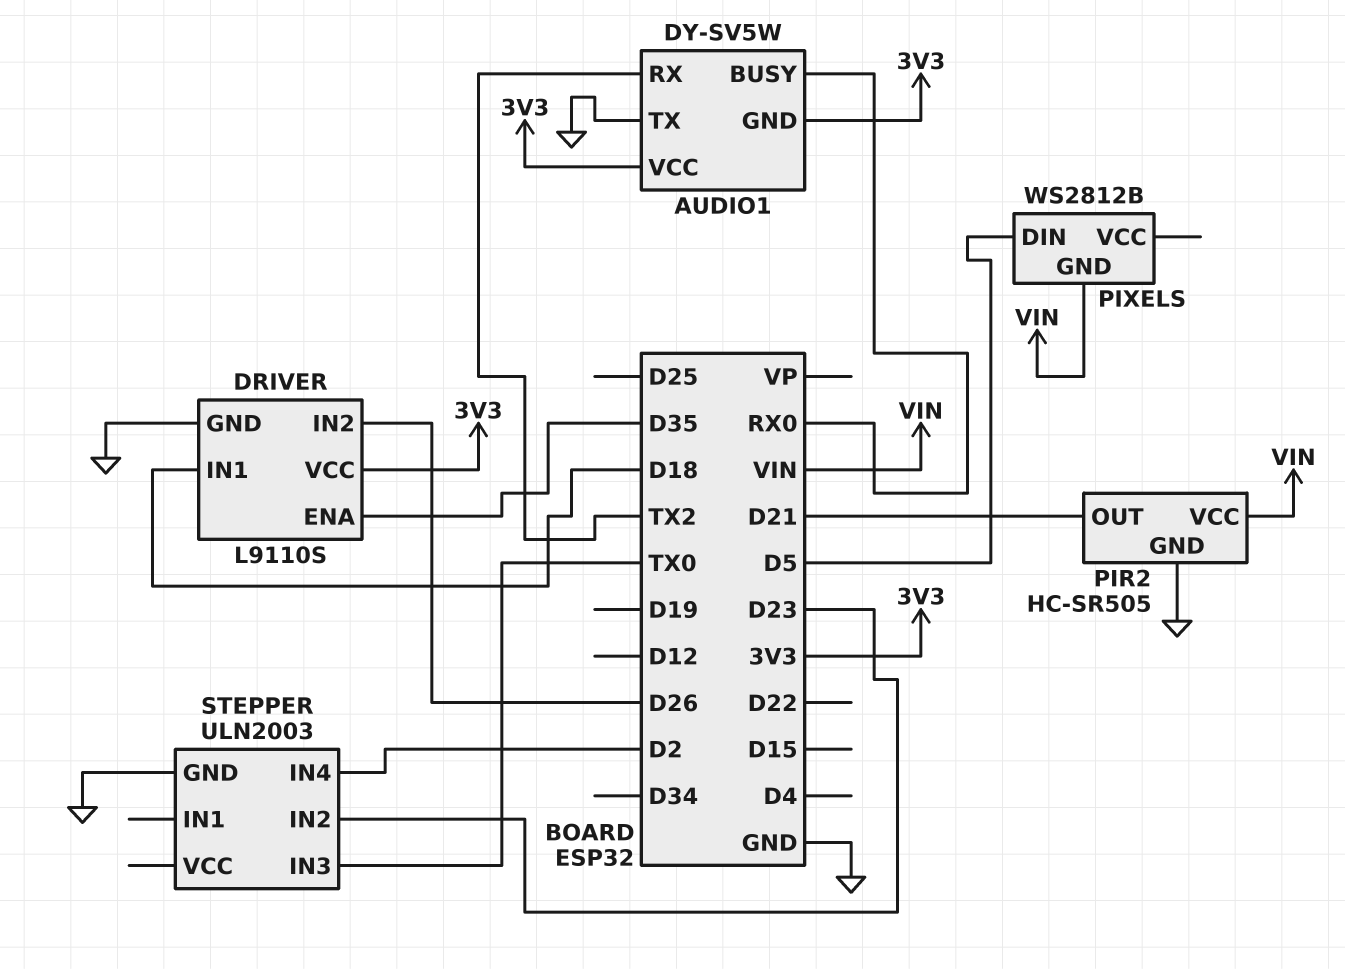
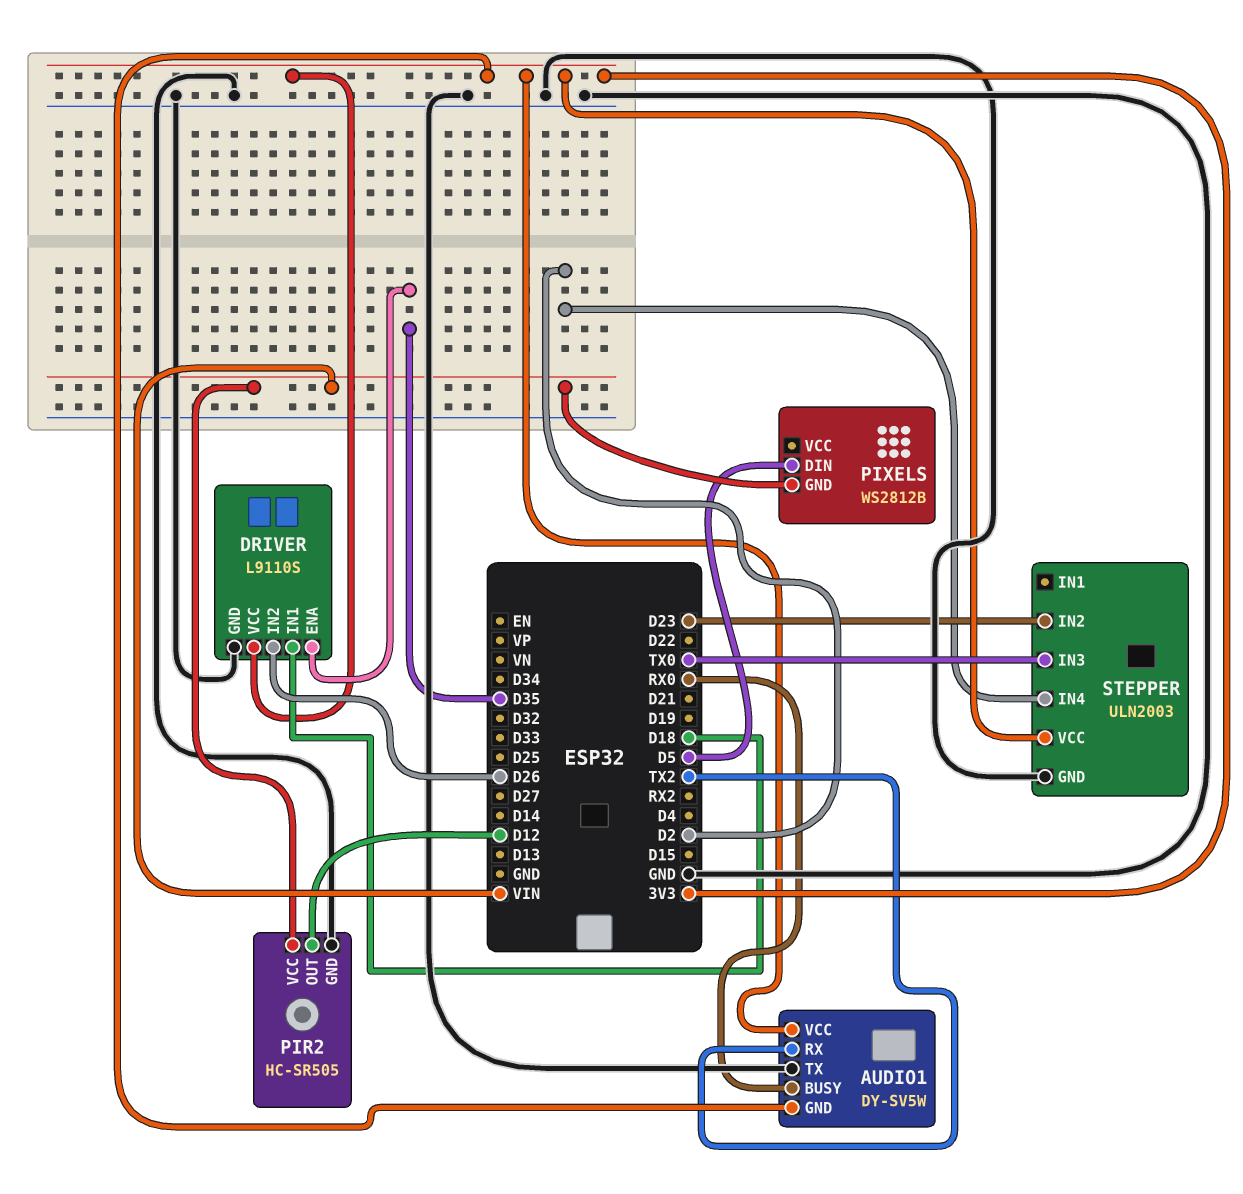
PIR2 pin OUT: D21 -> D12
STEPPER pin VCC: none -> 3V3

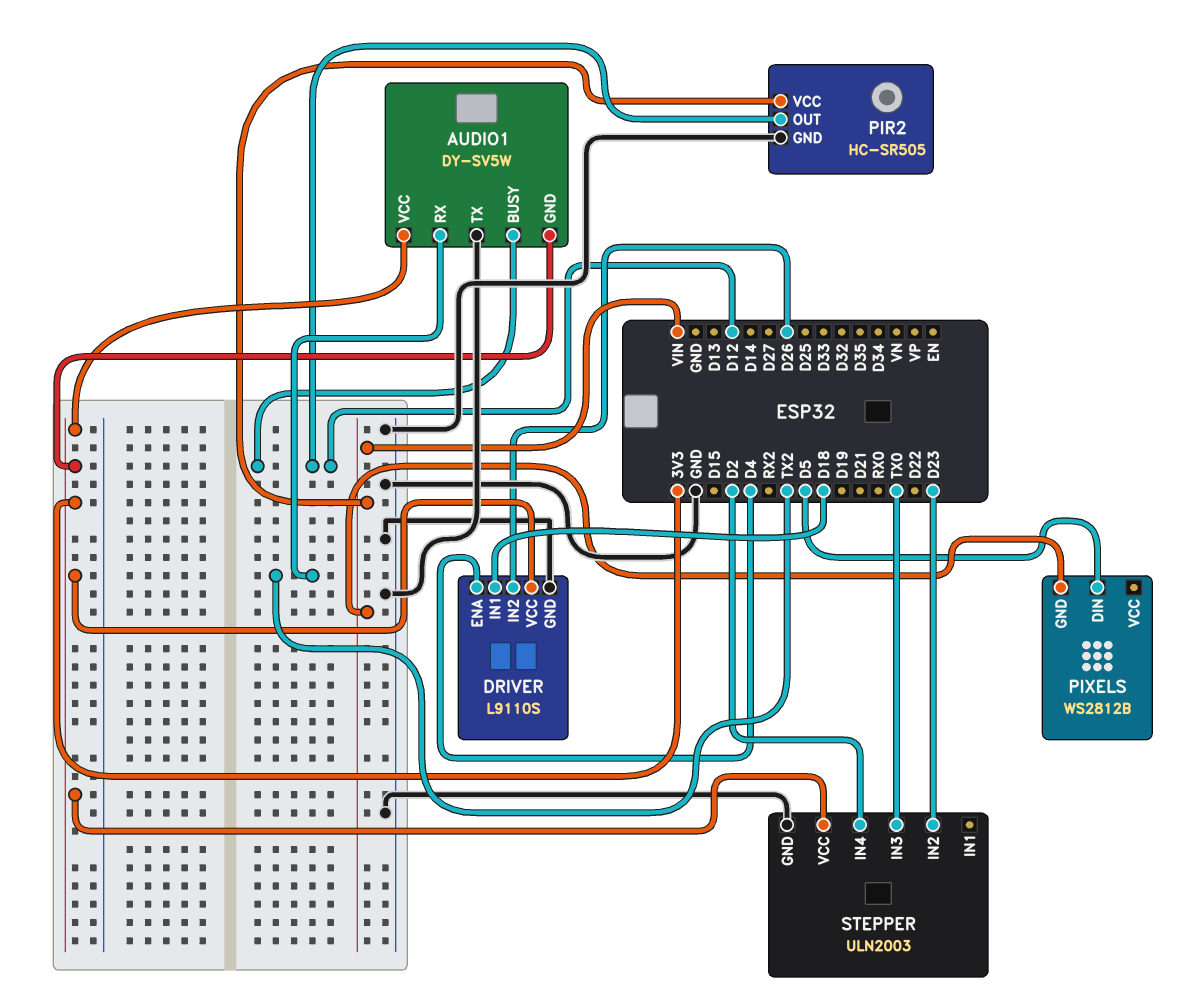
AUDIO1 pin BUSY: RX0 -> D12
DRIVER pin ENA: D35 -> D4

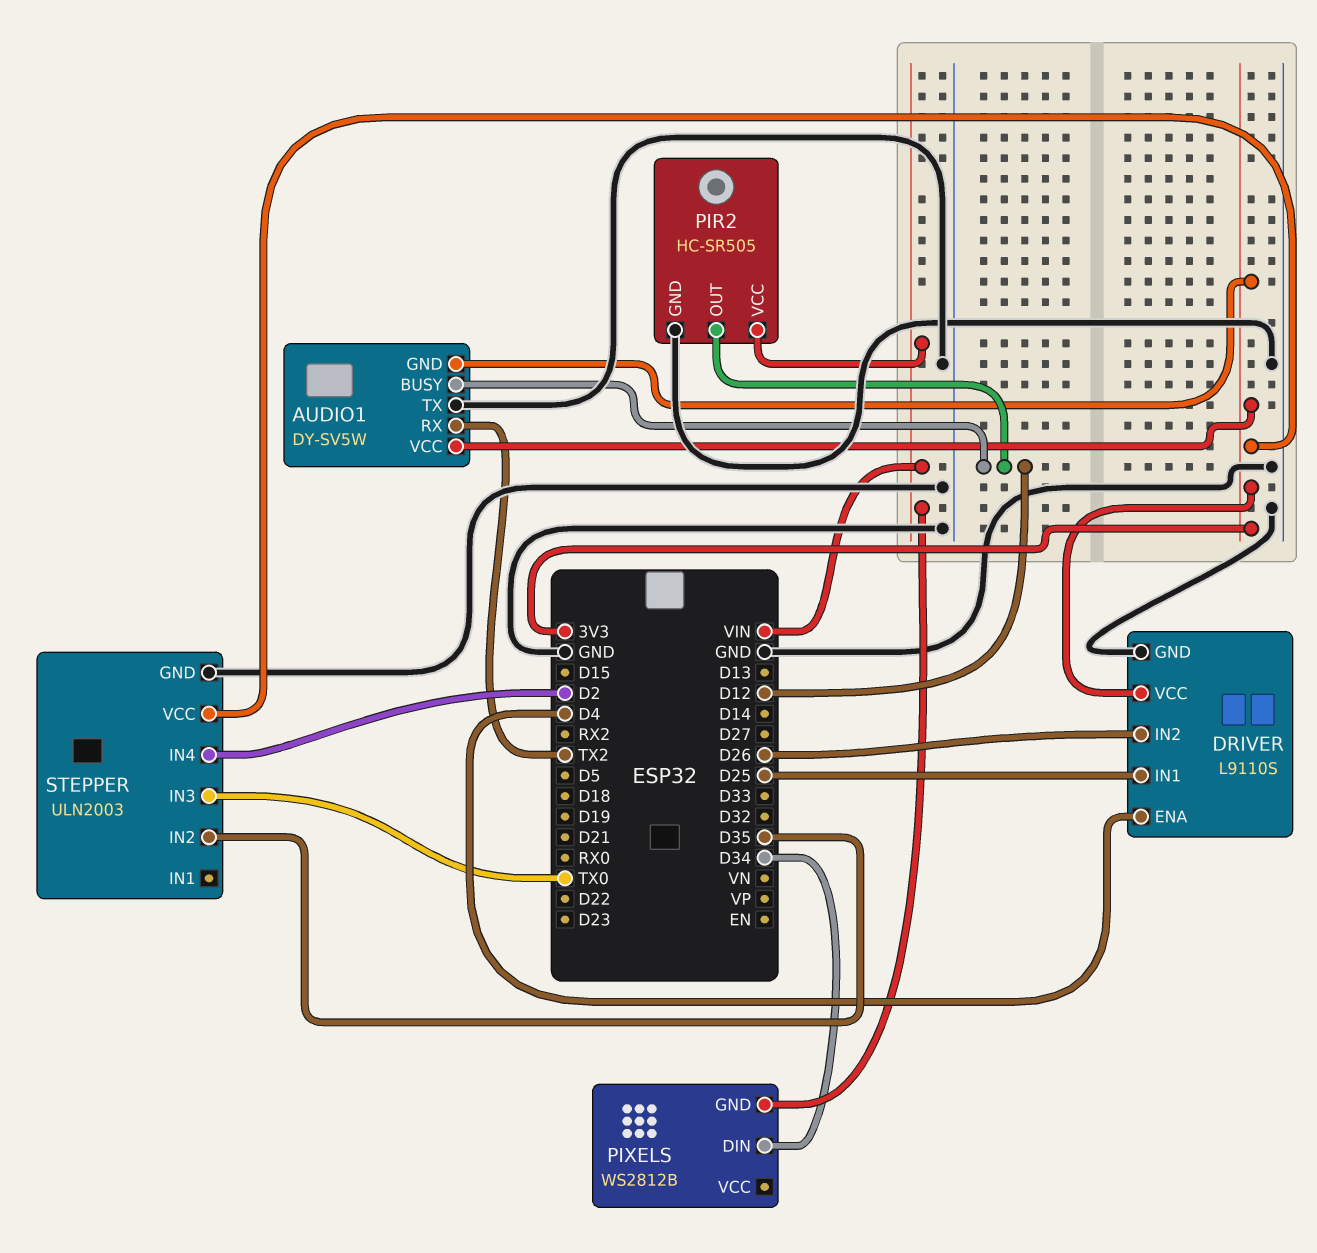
DRIVER pin IN1: D18 -> D25
PIXELS pin DIN: D5 -> D34
STEPPER pin IN2: D23 -> D35

